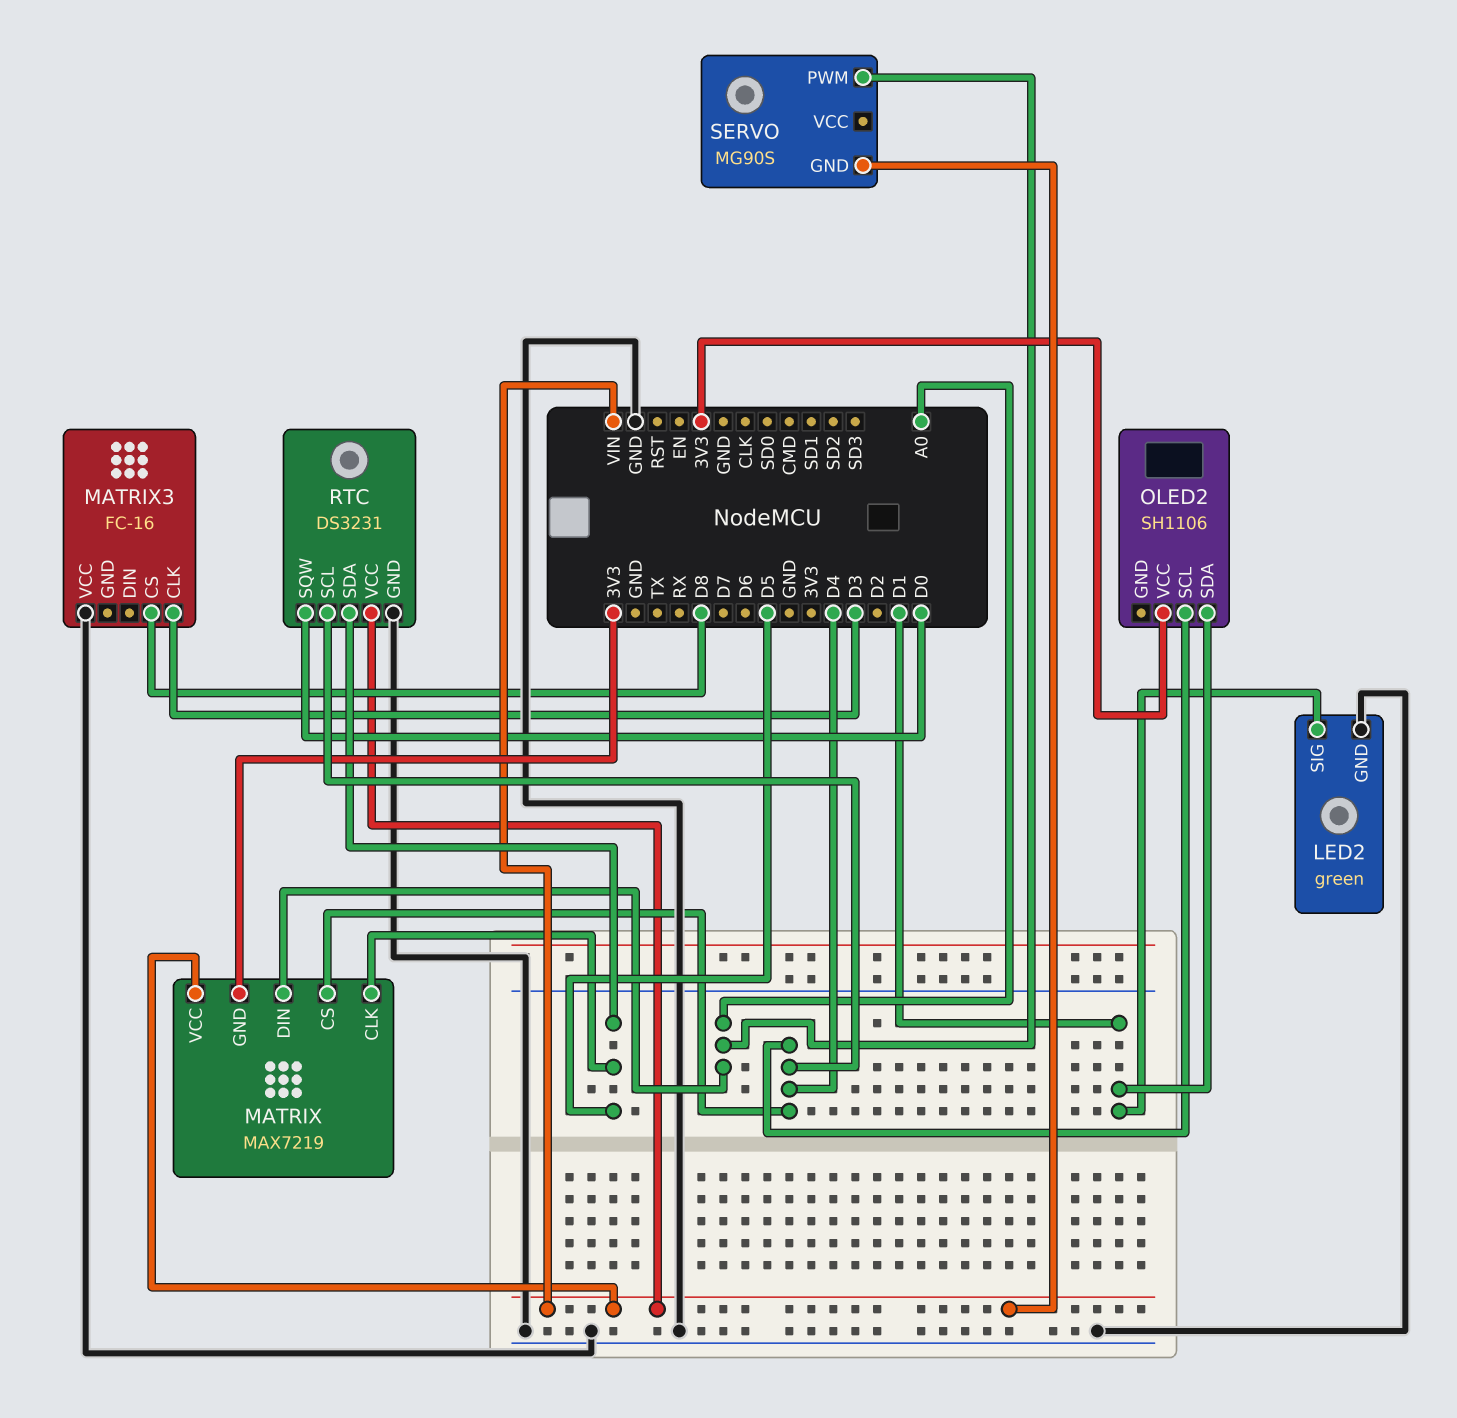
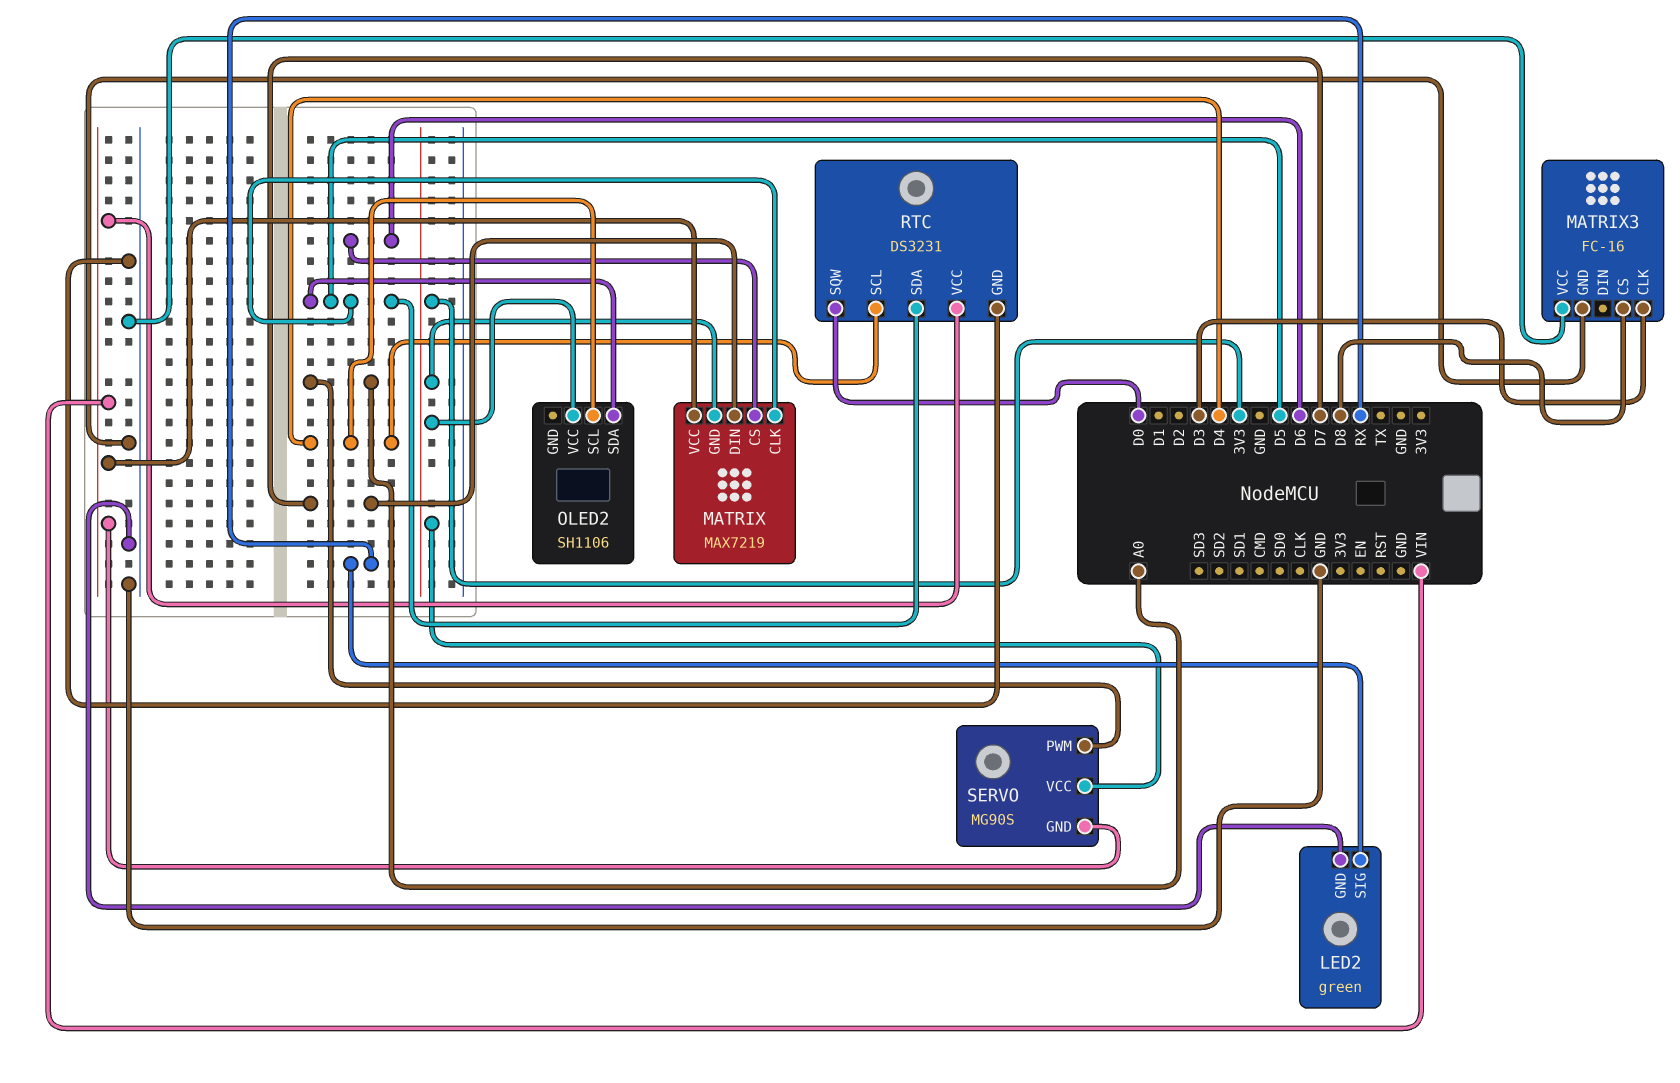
LED2 pin SIG: D1 -> RX
MATRIX pin CS: D4 -> D6
MATRIX pin DIN: A0 -> D7
MATRIX3 pin GND: none -> GND
OLED2 pin SDA: D1 -> D5
SERVO pin VCC: none -> 3V3

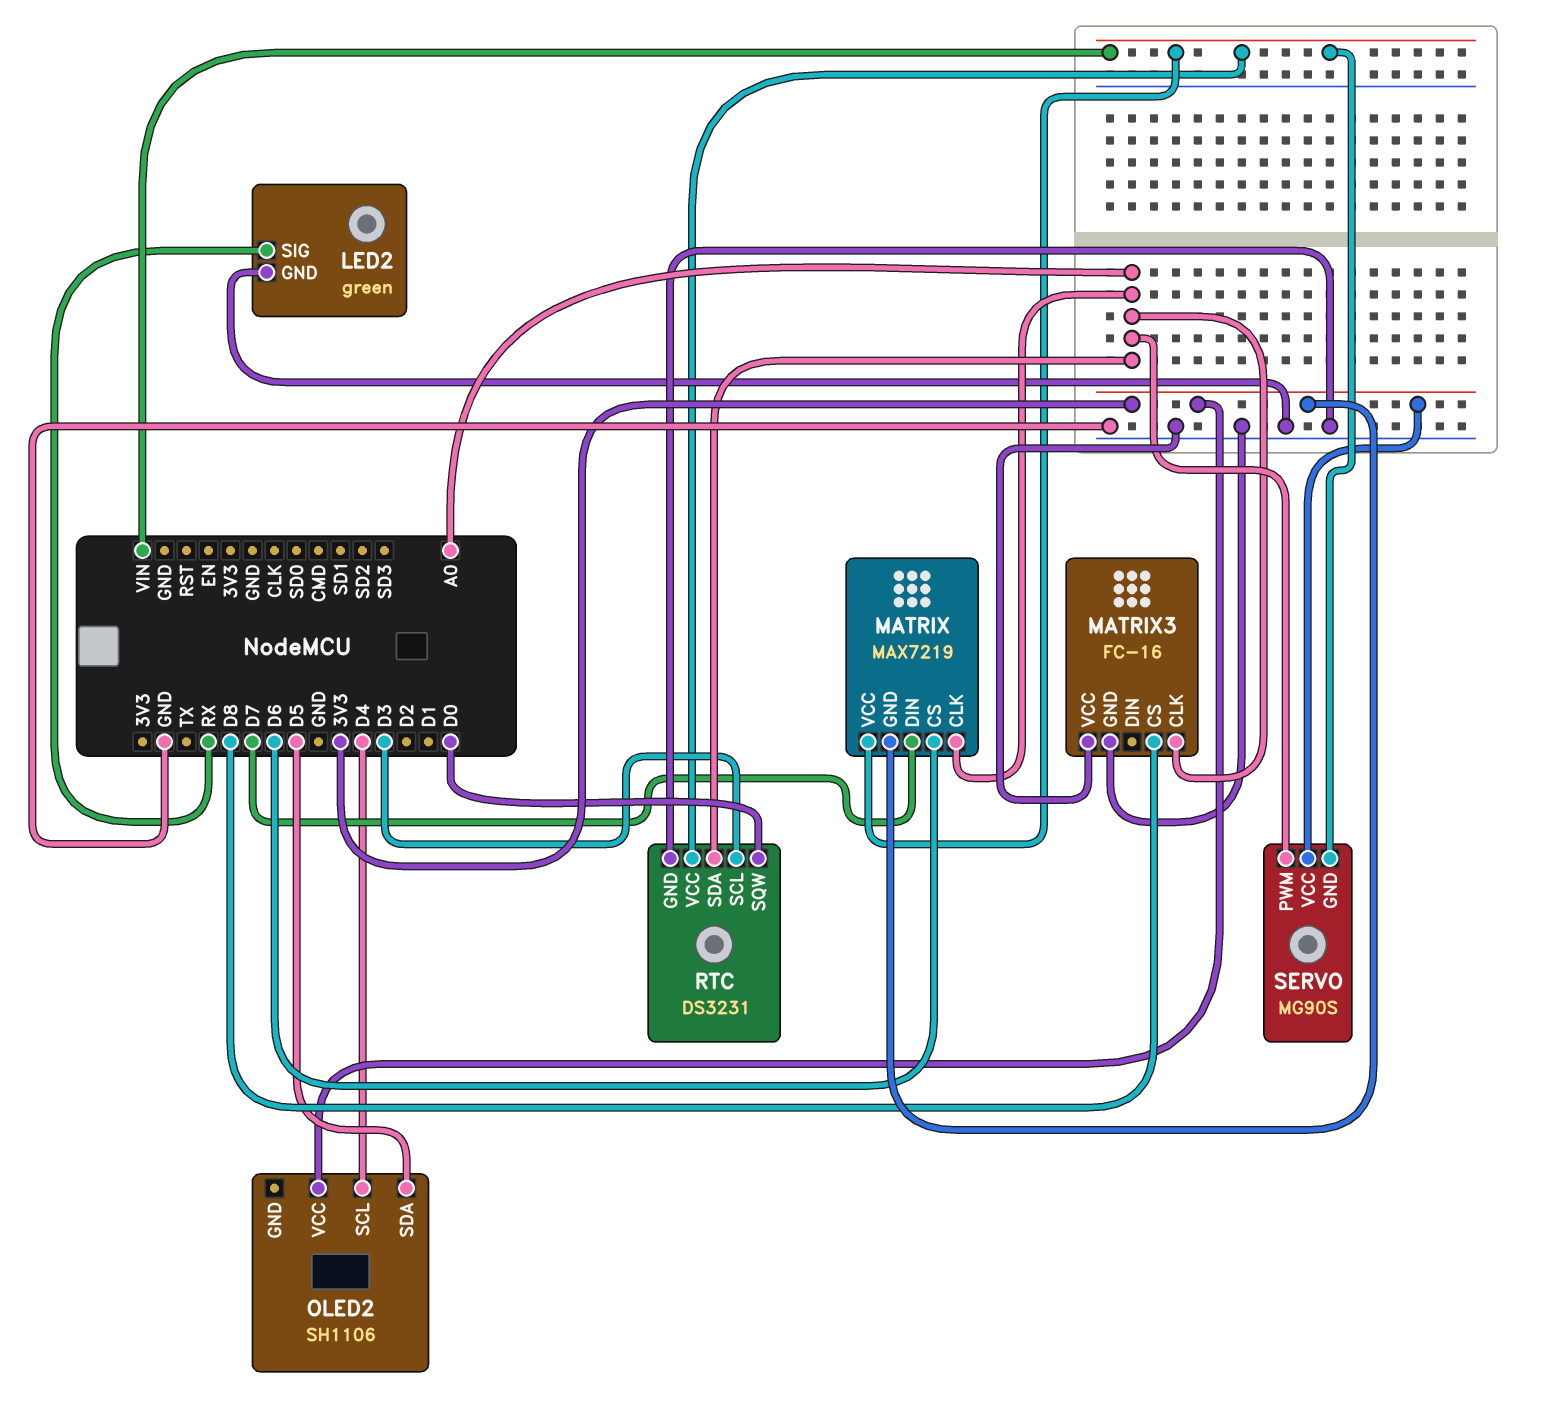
MATRIX pin CLK: D5 -> A0
MATRIX3 pin CLK: D3 -> A0
RTC pin SCL: D4 -> D3
RTC pin SDA: D5 -> A0

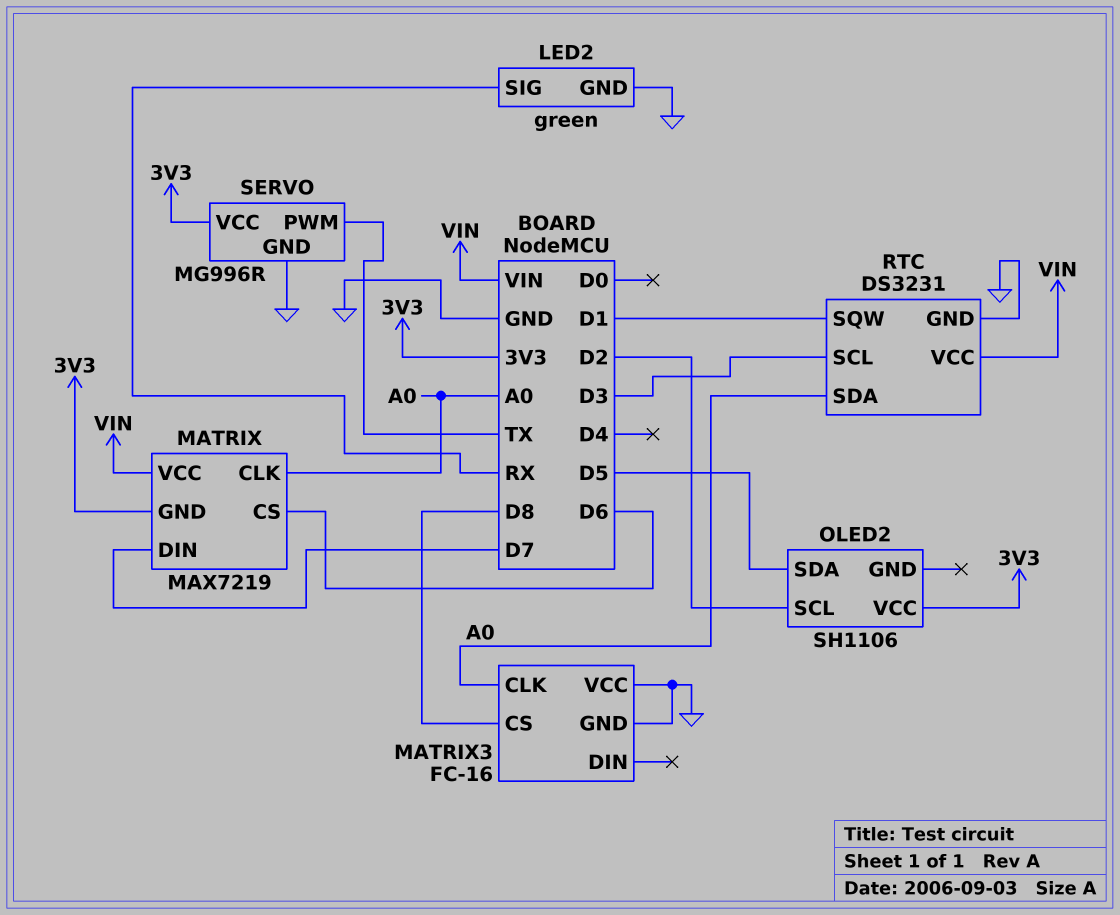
OLED2 pin SCL: D4 -> D2
RTC pin SQW: D0 -> D1
SERVO: MG90S -> MG996R
SERVO pin GND: VIN -> GND
SERVO pin PWM: A0 -> TX

